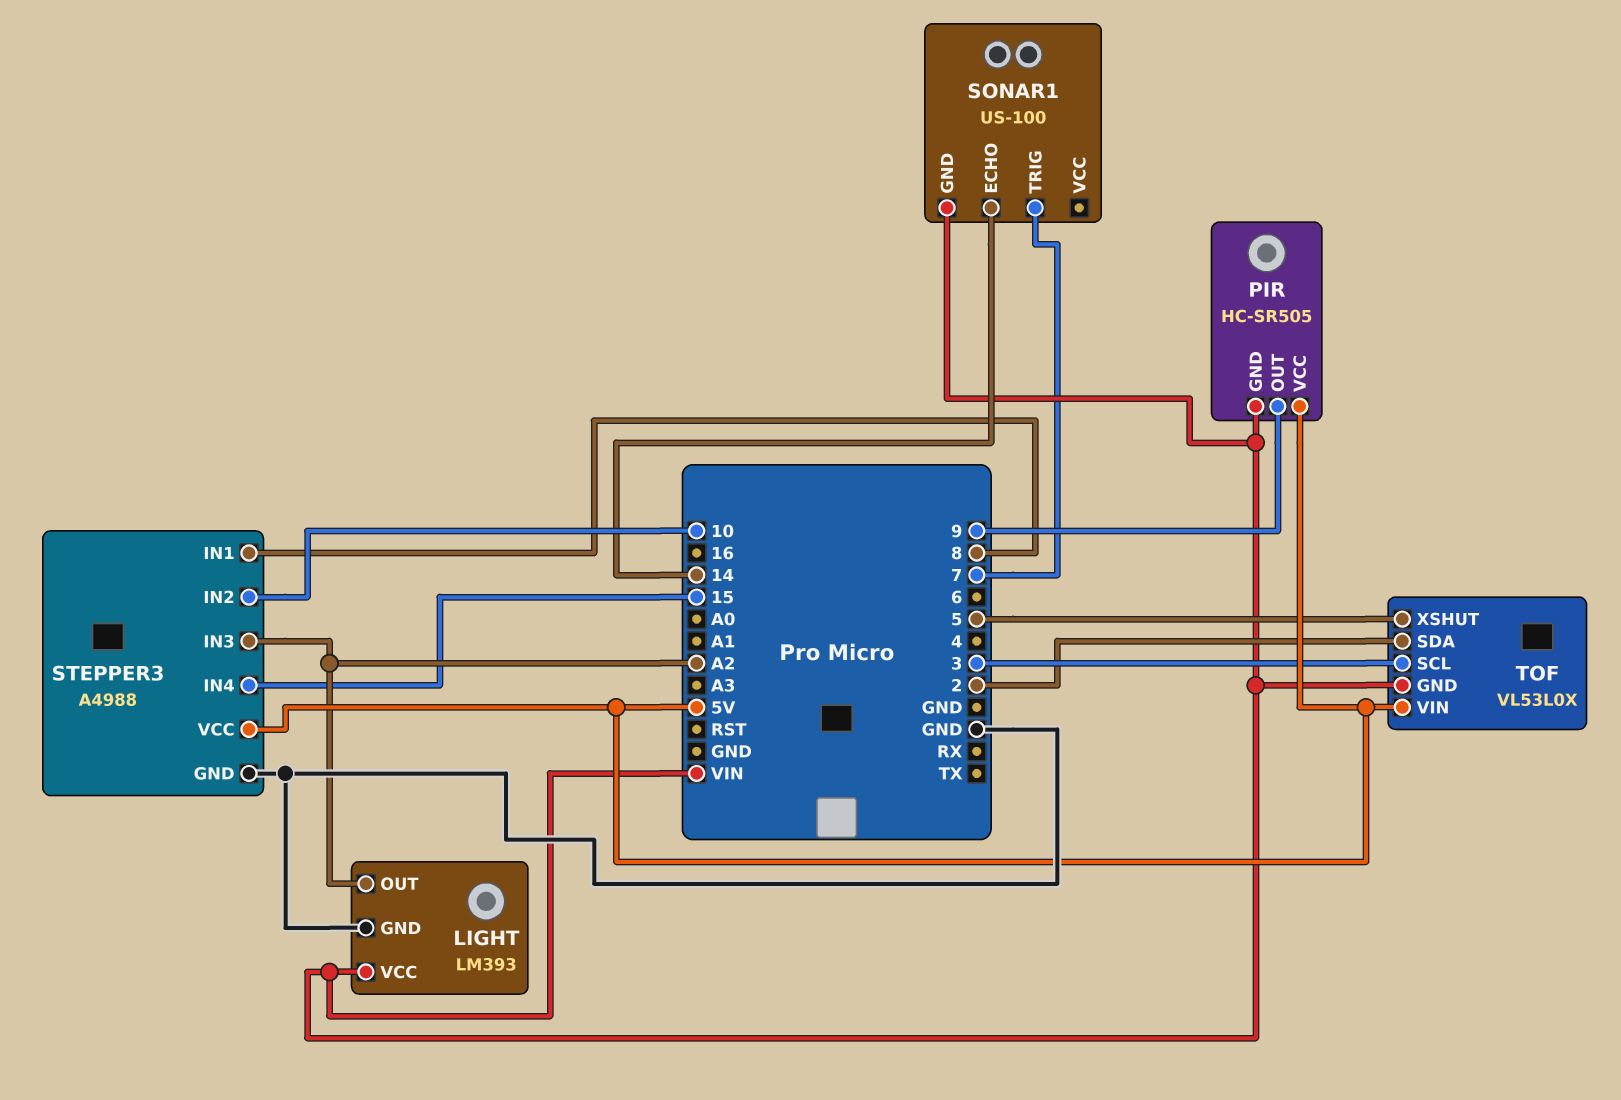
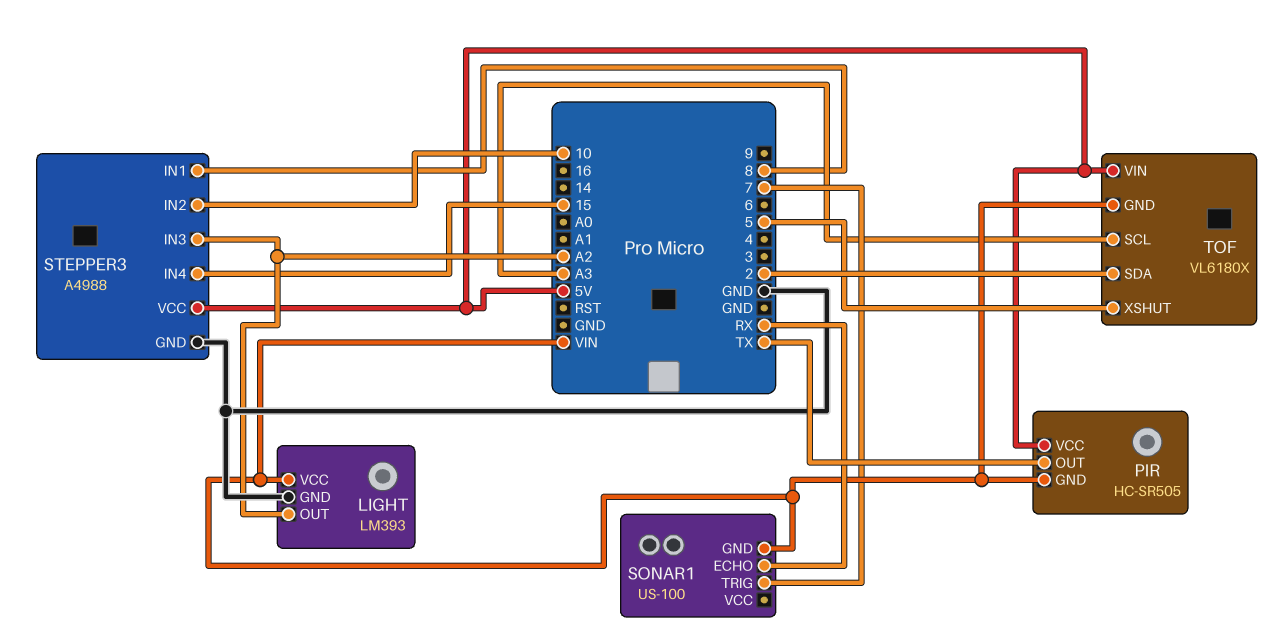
PIR pin OUT: 9 -> TX
SONAR1 pin ECHO: 14 -> RX
TOF: VL53L0X -> VL6180X
TOF pin SCL: 3 -> A3

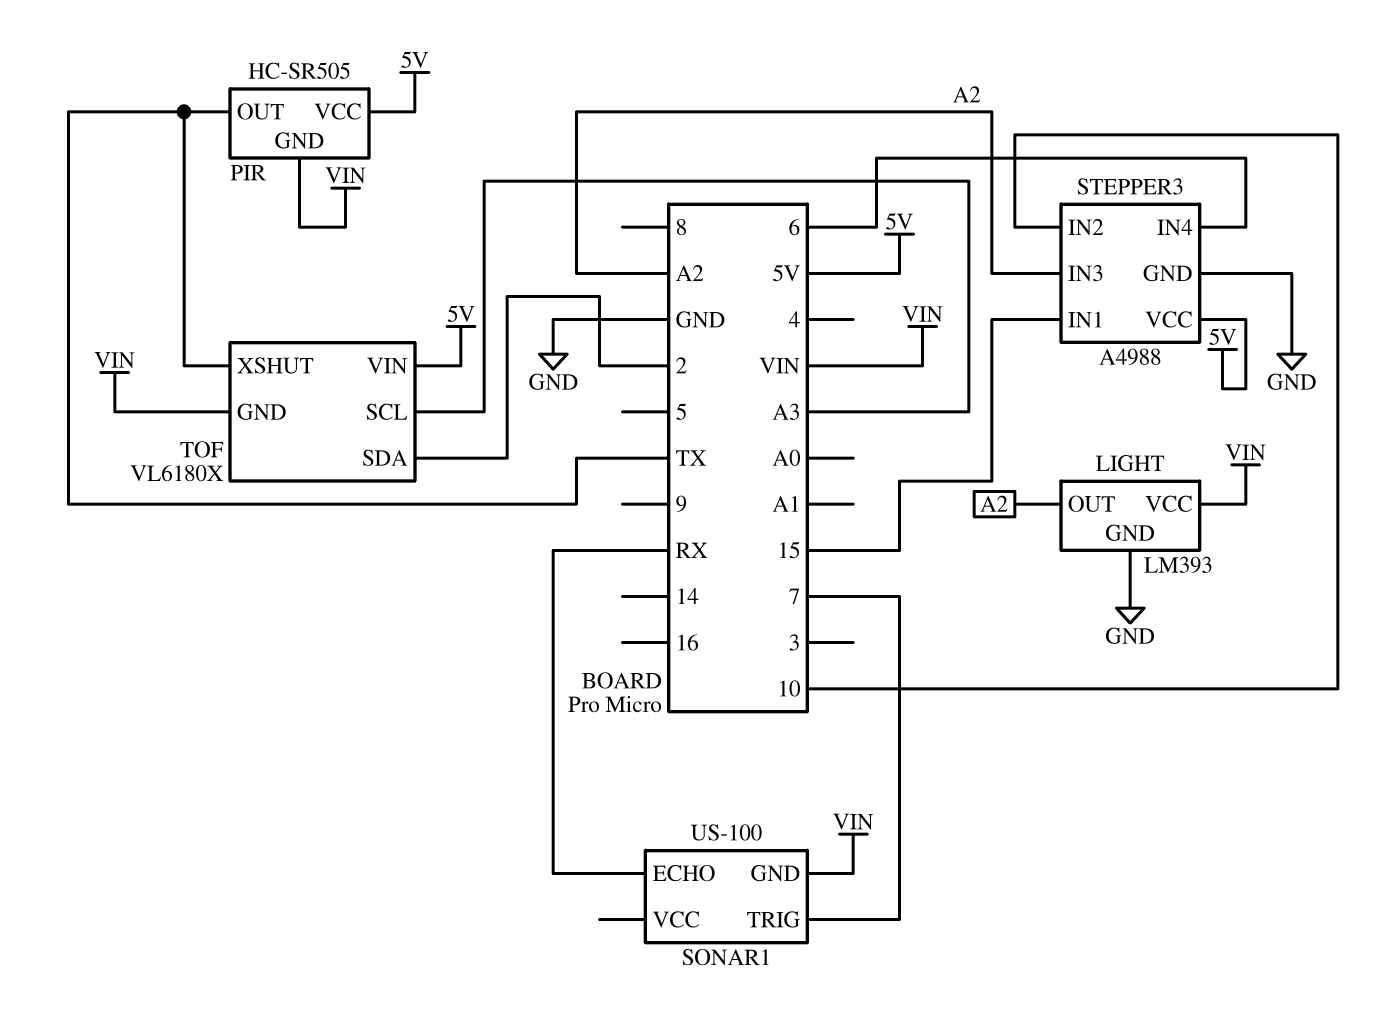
STEPPER3 pin IN1: 8 -> 15
STEPPER3 pin IN4: 15 -> 6
TOF pin XSHUT: 5 -> TX

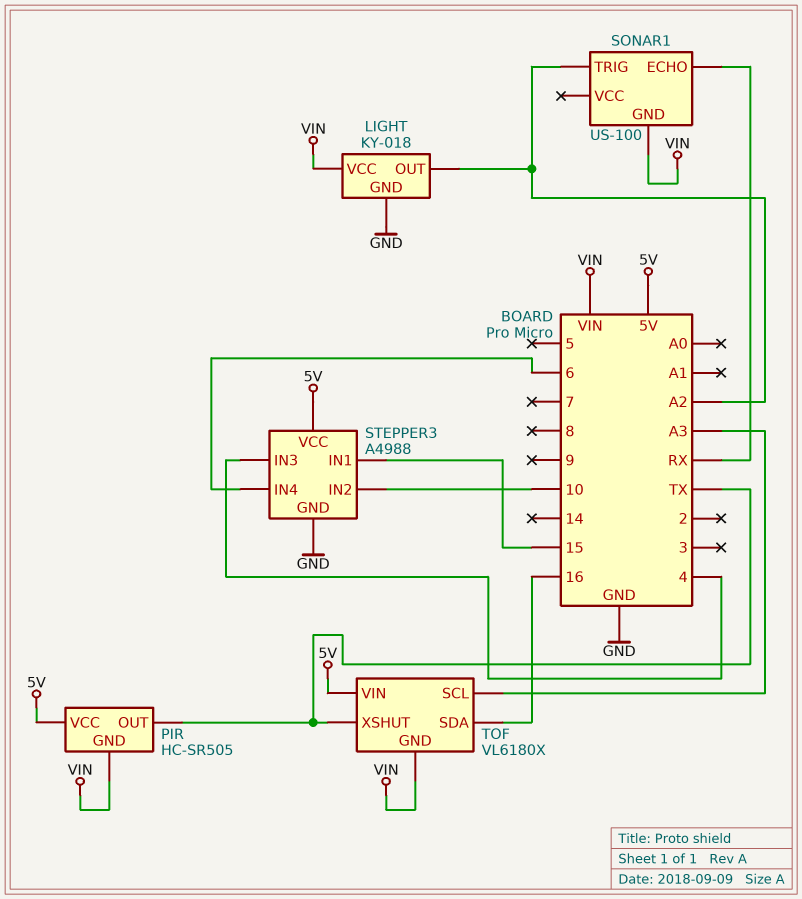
LIGHT: LM393 -> KY-018
SONAR1 pin TRIG: 7 -> A2
STEPPER3 pin IN3: A2 -> 4
TOF pin SDA: 2 -> 16

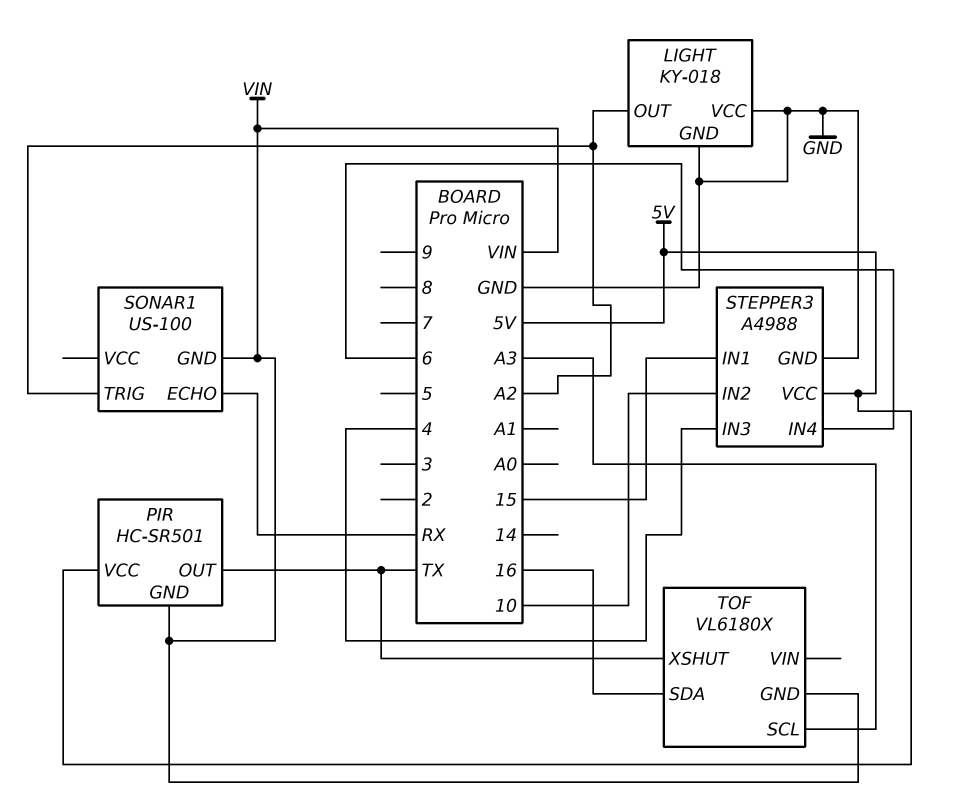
LIGHT pin VCC: VIN -> GND
PIR: HC-SR505 -> HC-SR501
TOF pin VIN: 5V -> none

